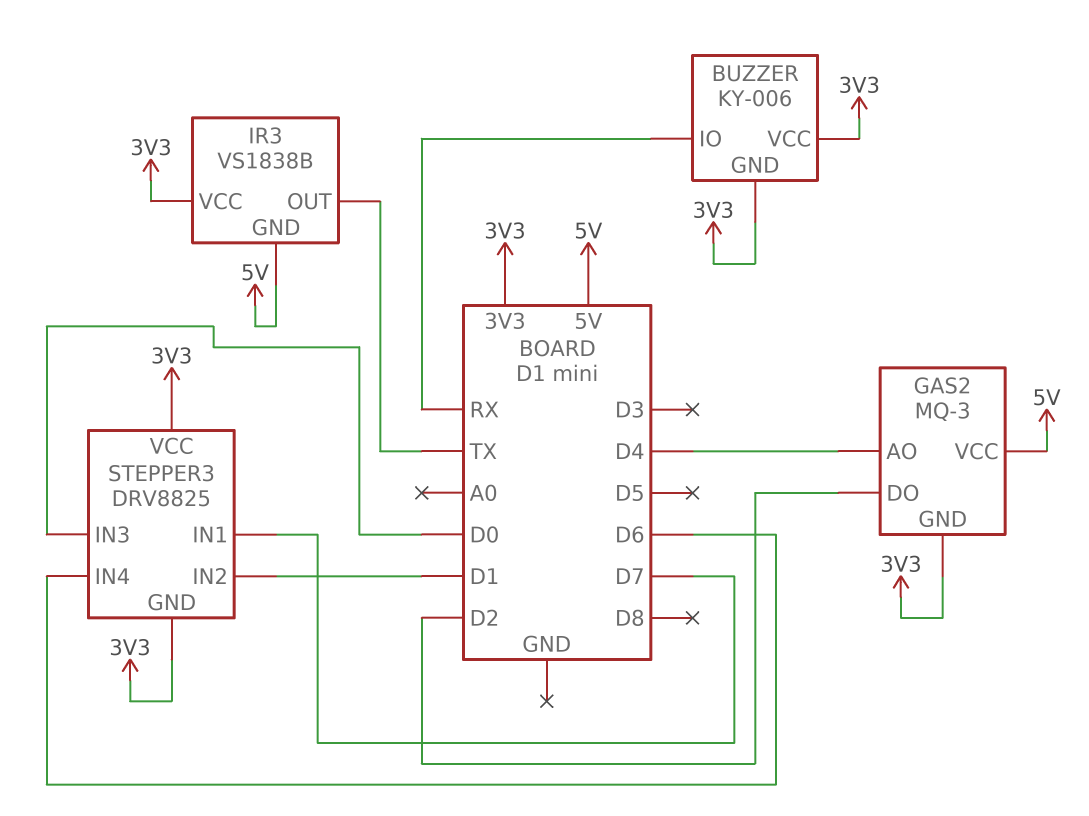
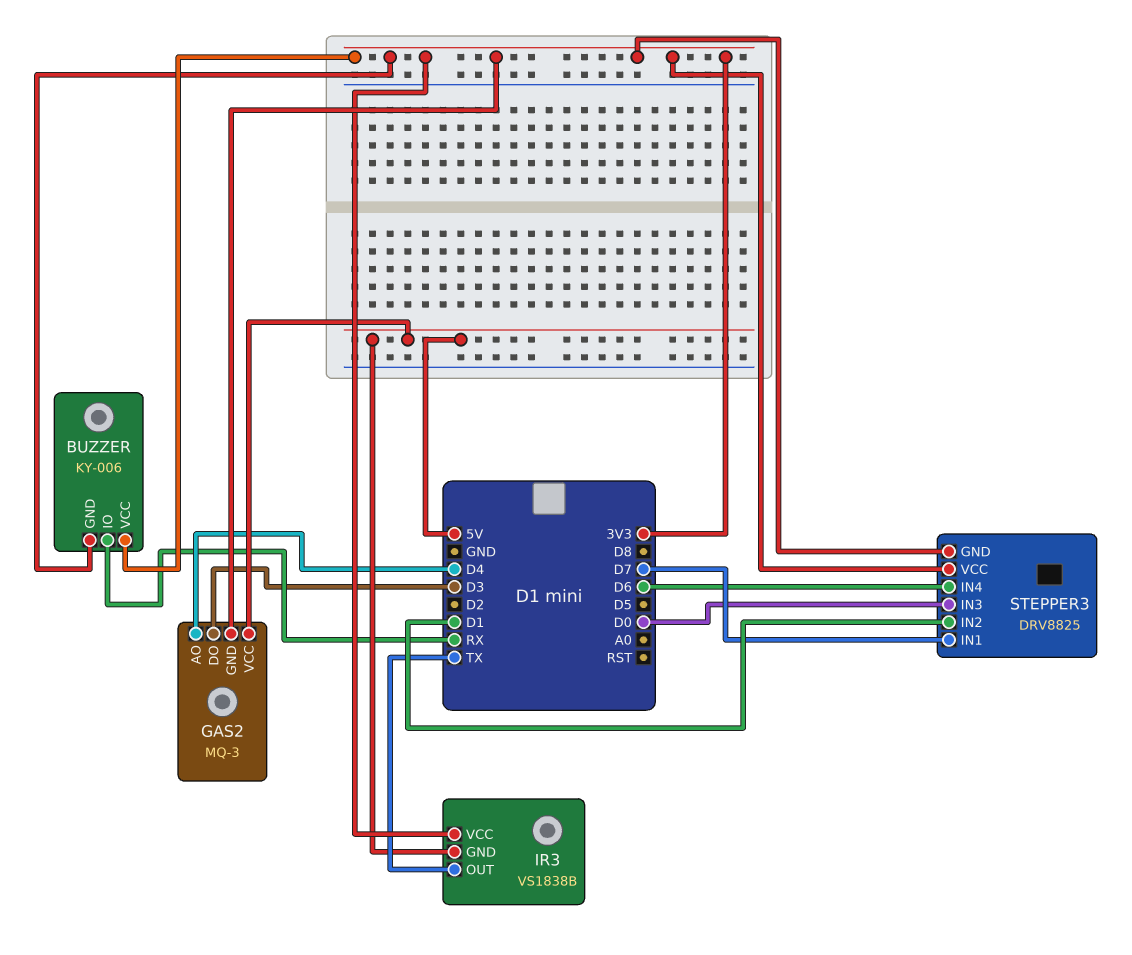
GAS2 pin DO: D2 -> D3

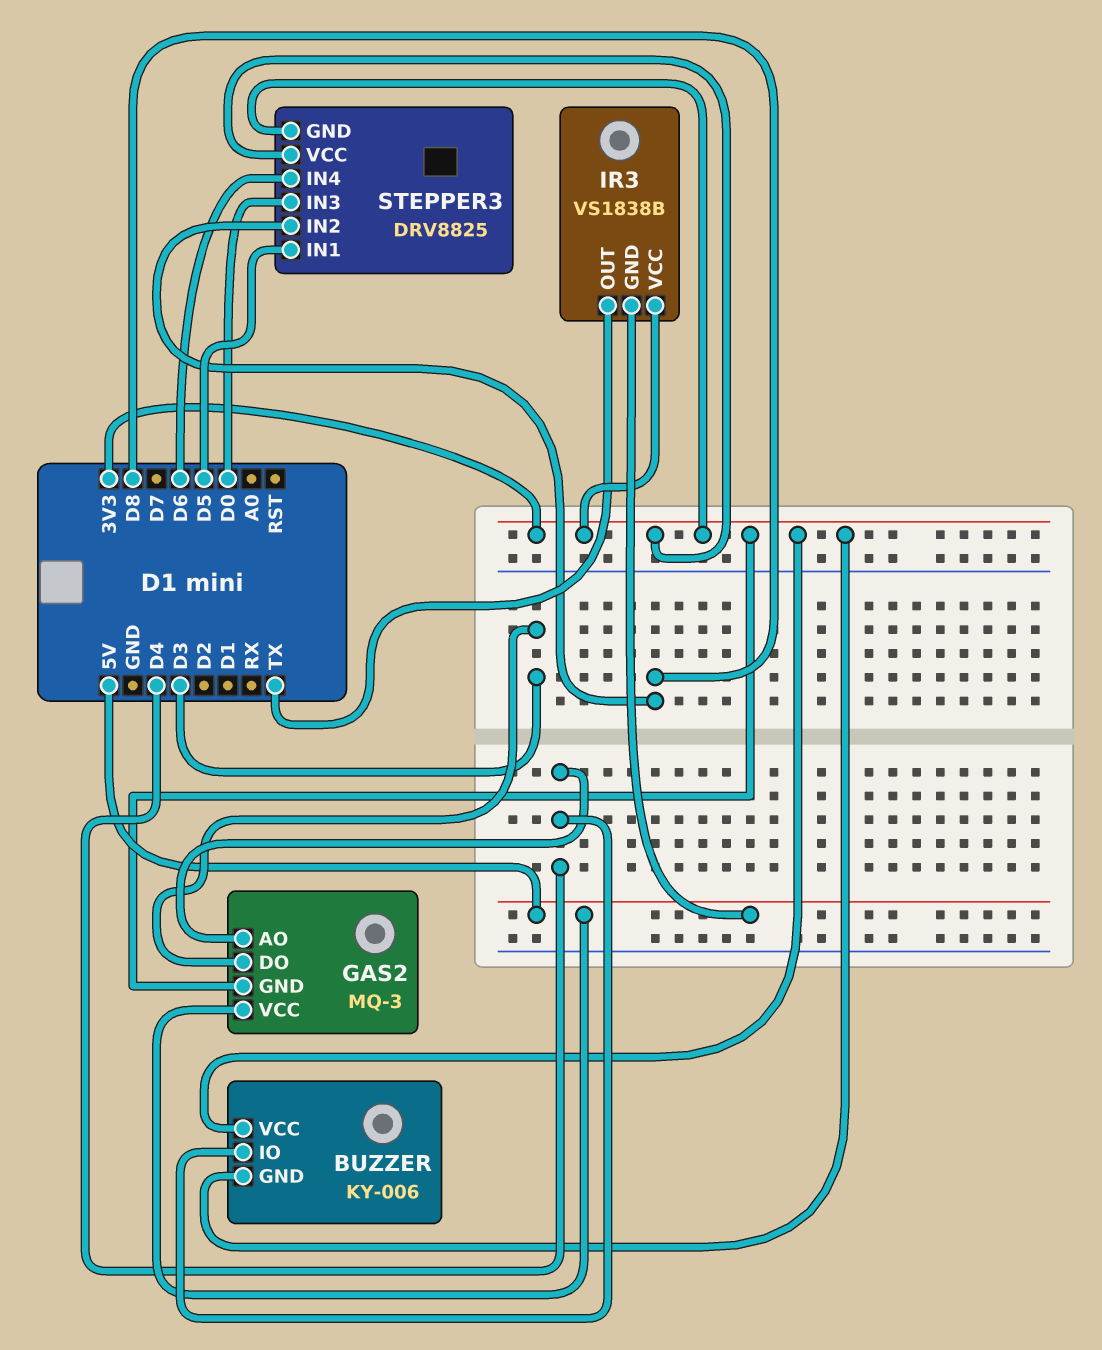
BUZZER pin IO: RX -> D4
STEPPER3 pin IN1: D7 -> D5
STEPPER3 pin IN2: D1 -> D8

